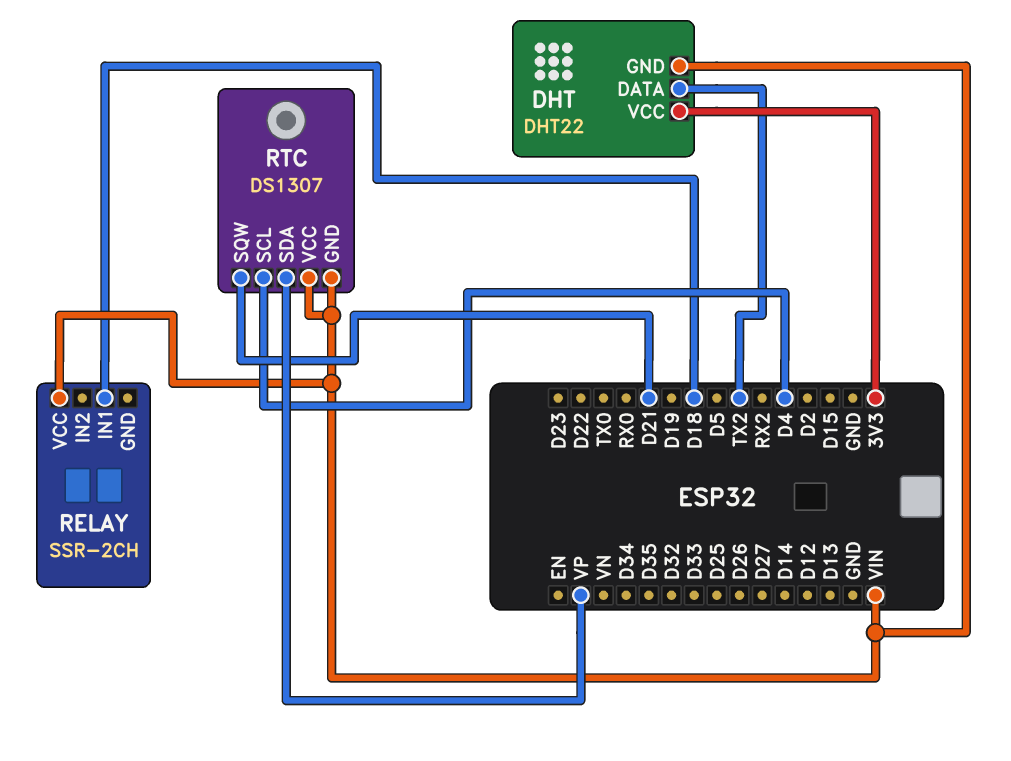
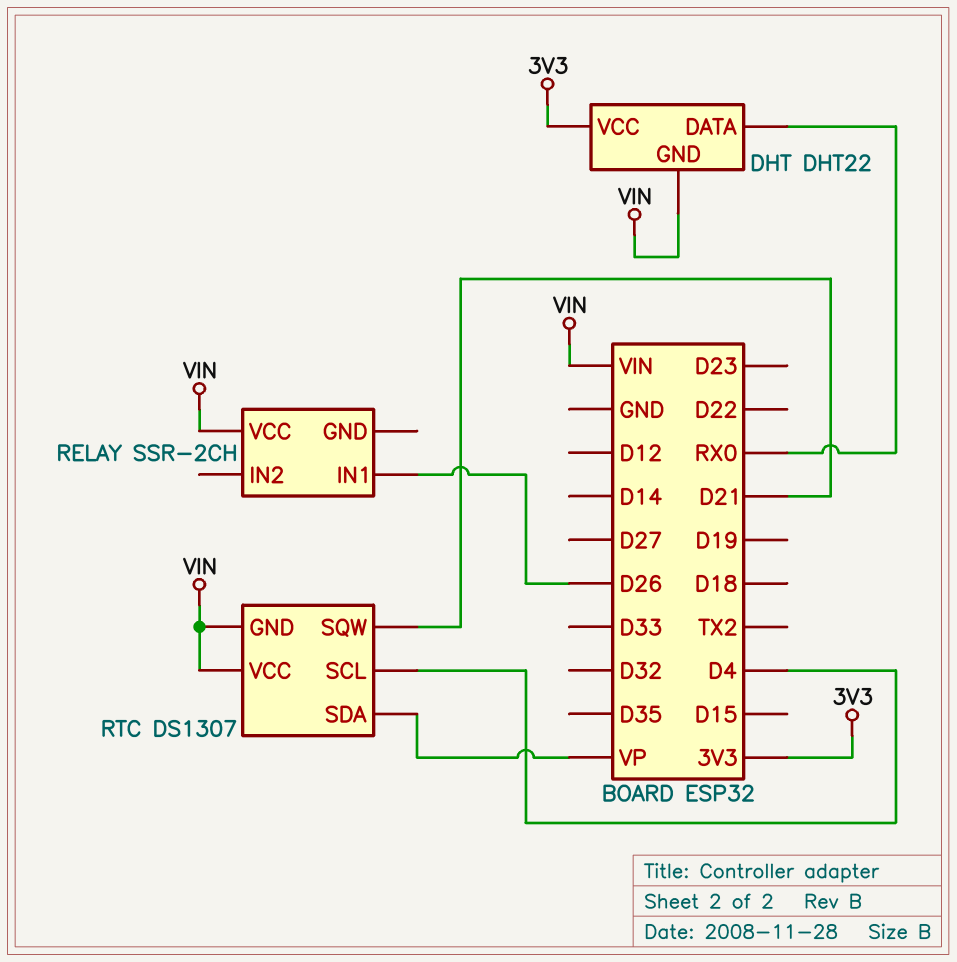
DHT pin DATA: TX2 -> RX0
RELAY pin IN1: D18 -> D26

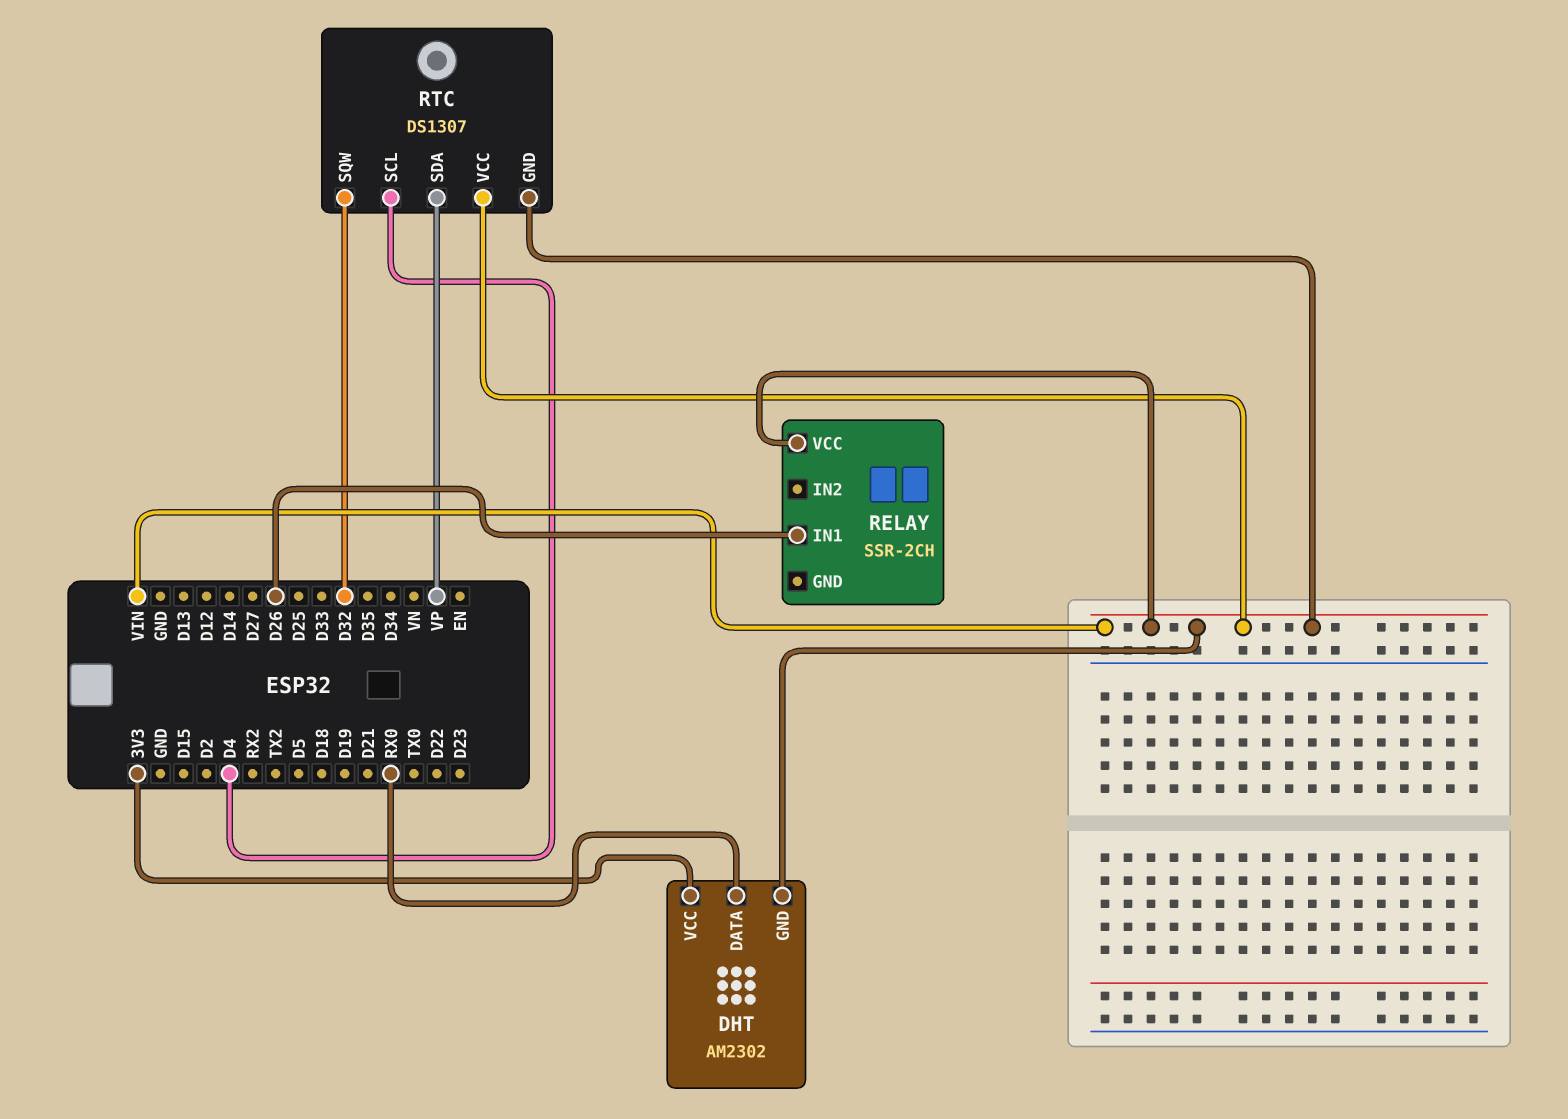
DHT: DHT22 -> AM2302
RTC pin SQW: D21 -> D32

